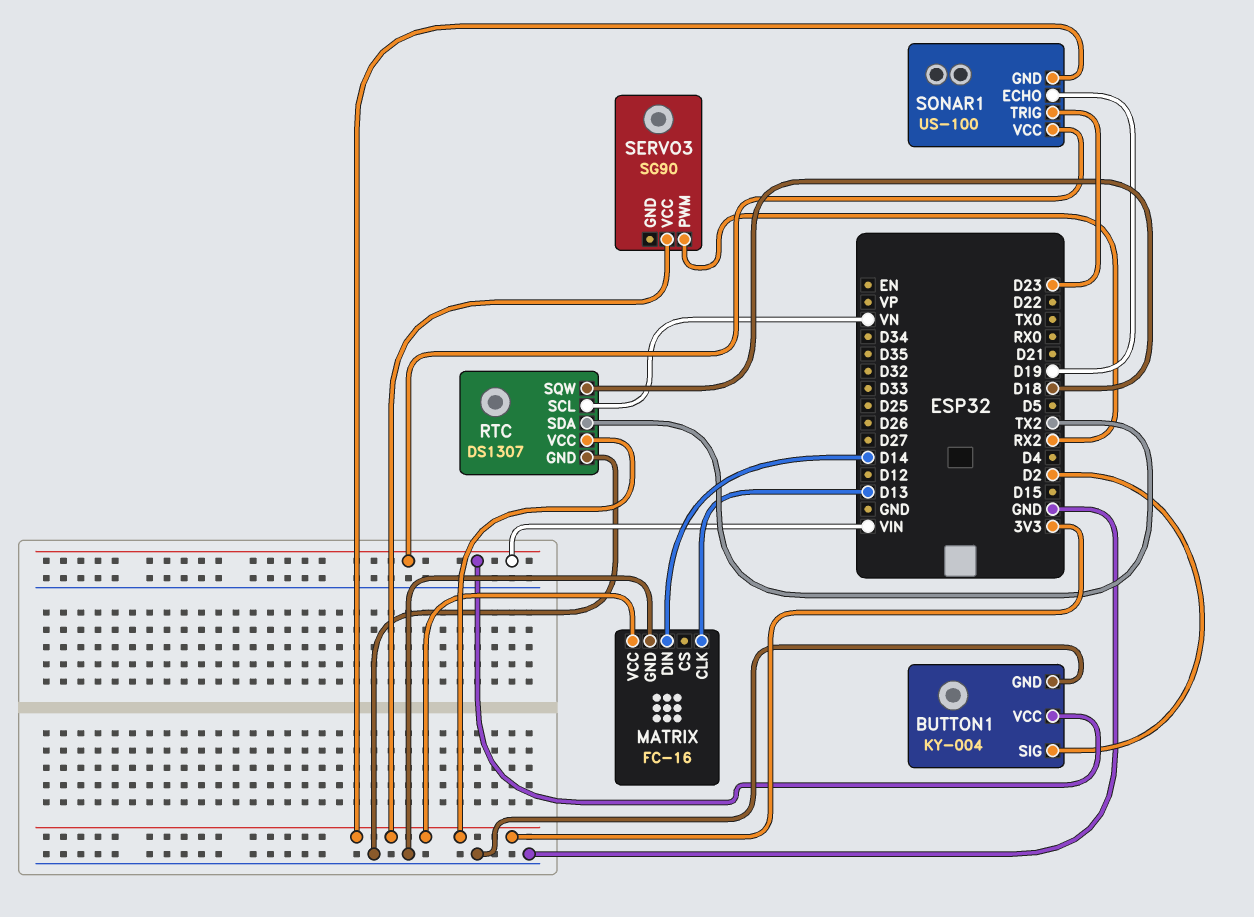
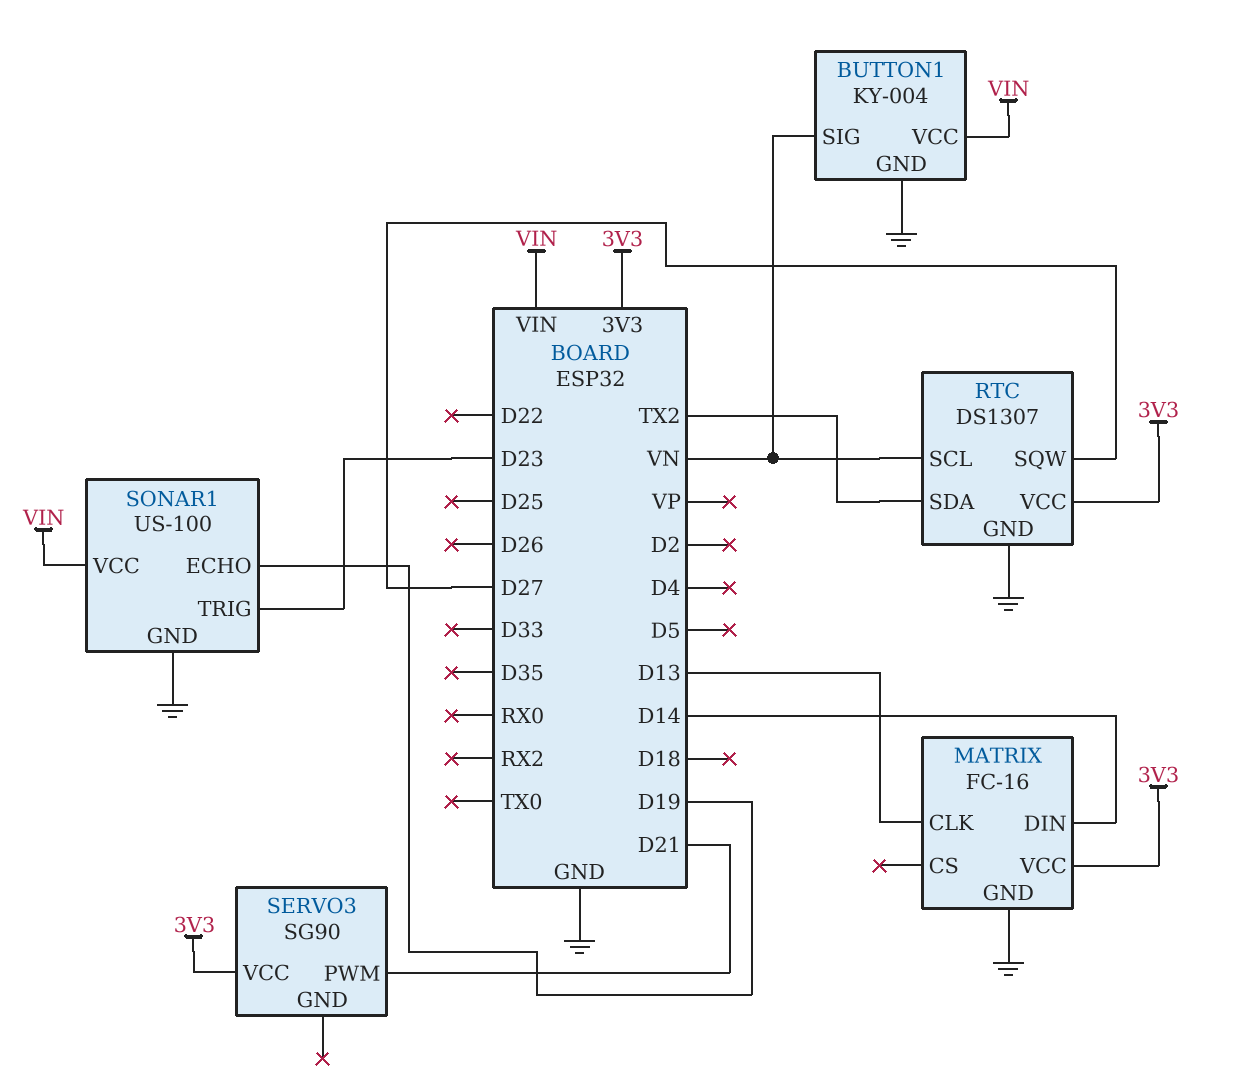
BUTTON1 pin SIG: D2 -> VN
RTC pin SQW: D18 -> D27
SERVO3 pin PWM: RX2 -> D21
SONAR1 pin GND: 3V3 -> GND

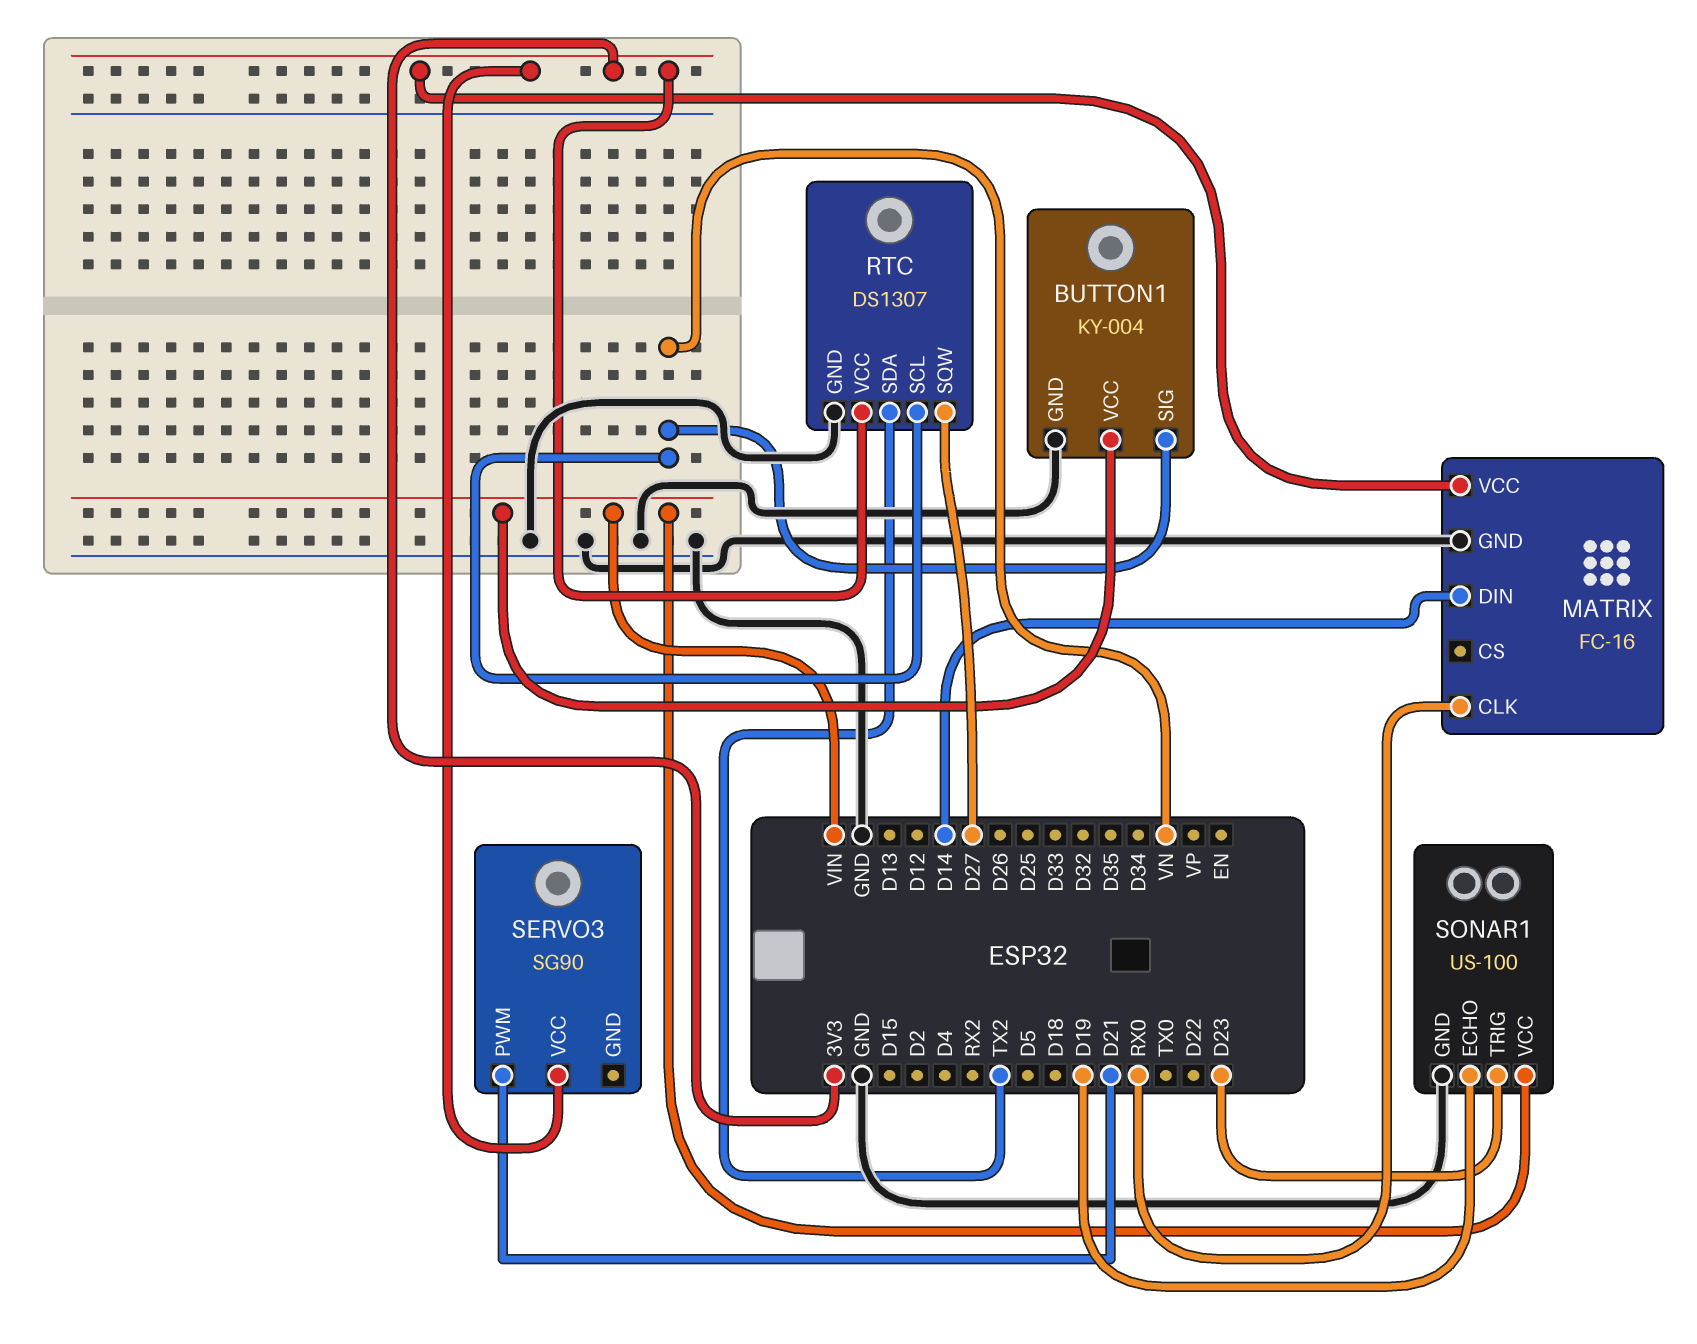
MATRIX pin CLK: D13 -> RX0

